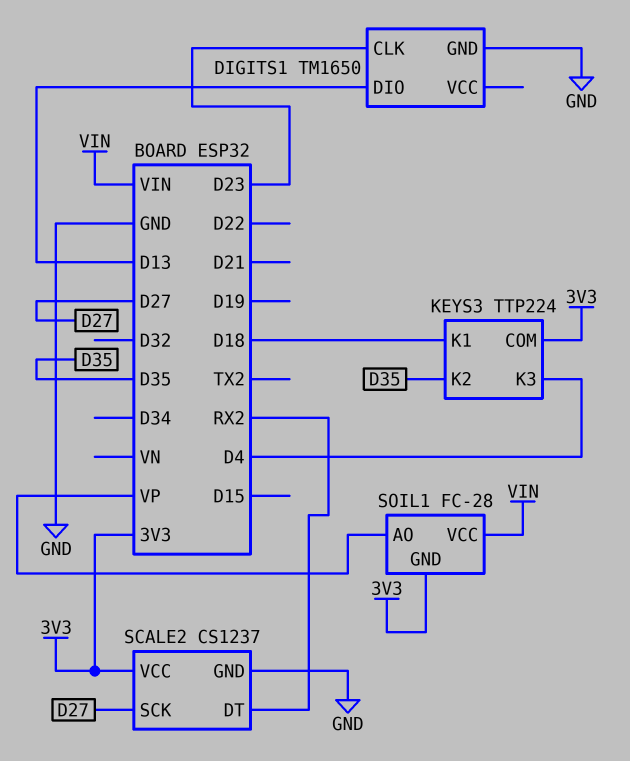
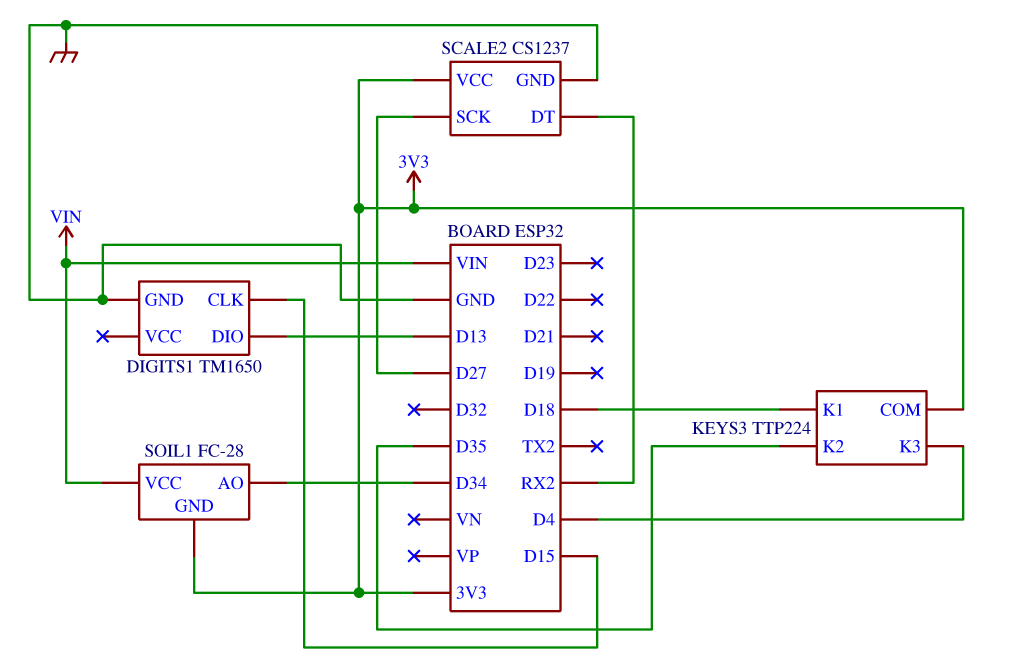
DIGITS1 pin CLK: D23 -> D15
SOIL1 pin AO: VP -> D34

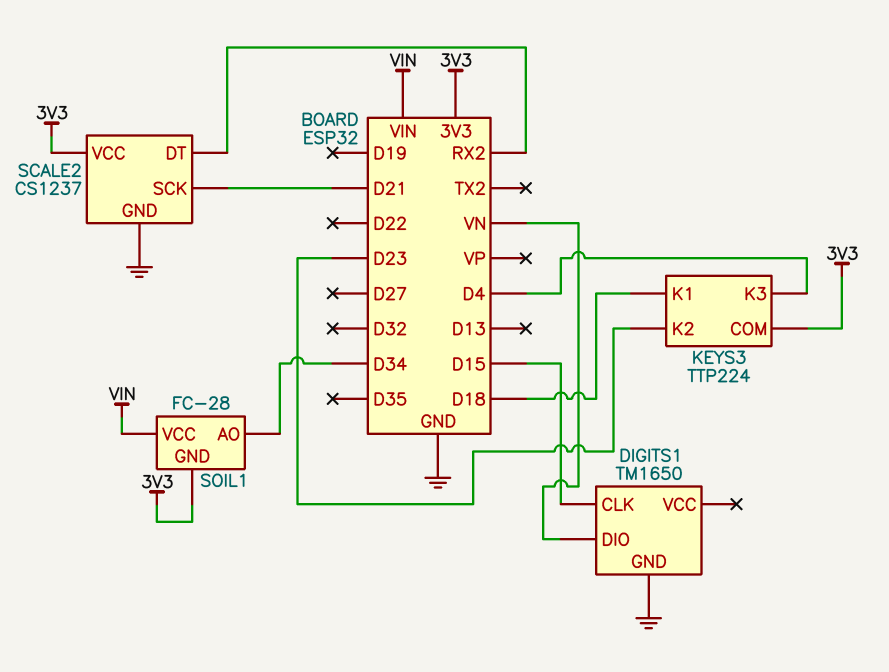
DIGITS1 pin DIO: D13 -> VN
KEYS3 pin K2: D35 -> D23
SCALE2 pin SCK: D27 -> D21

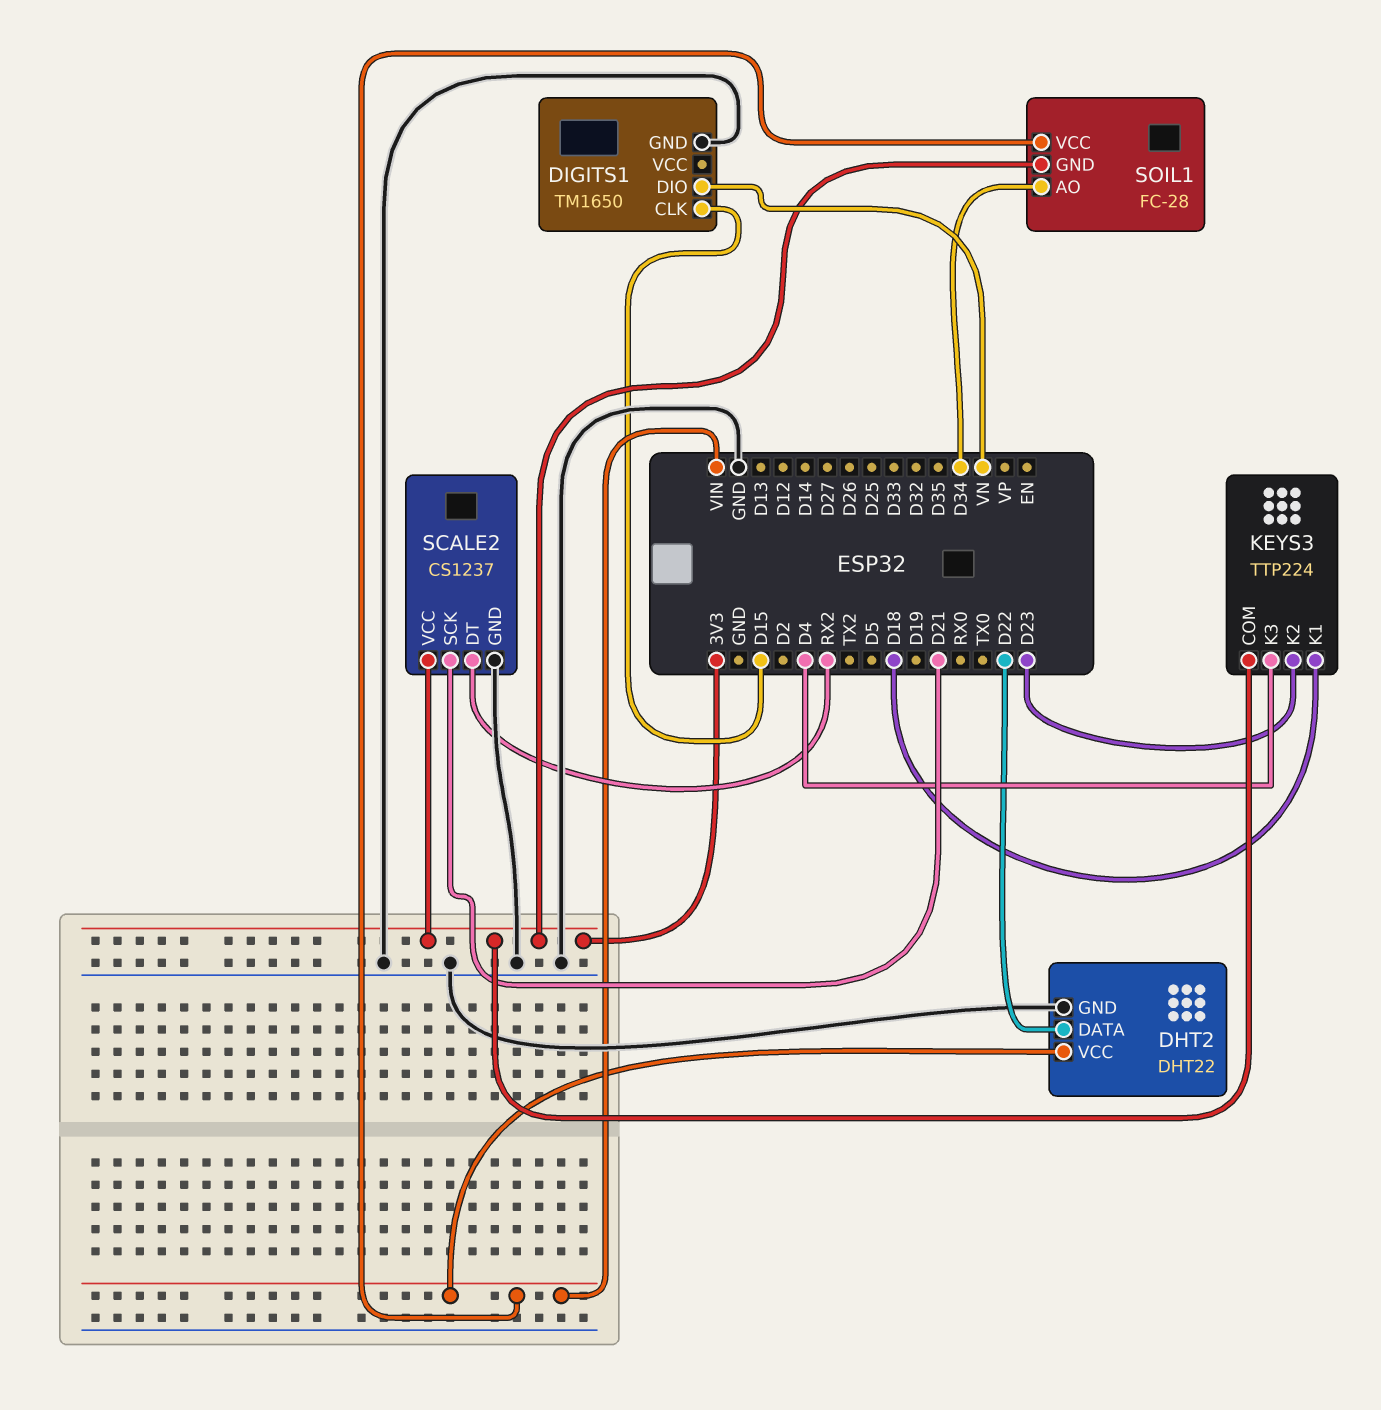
DHT2: none -> DHT22
DHT2 pin DATA: none -> D22
DHT2 pin GND: none -> GND
DHT2 pin VCC: none -> VIN

